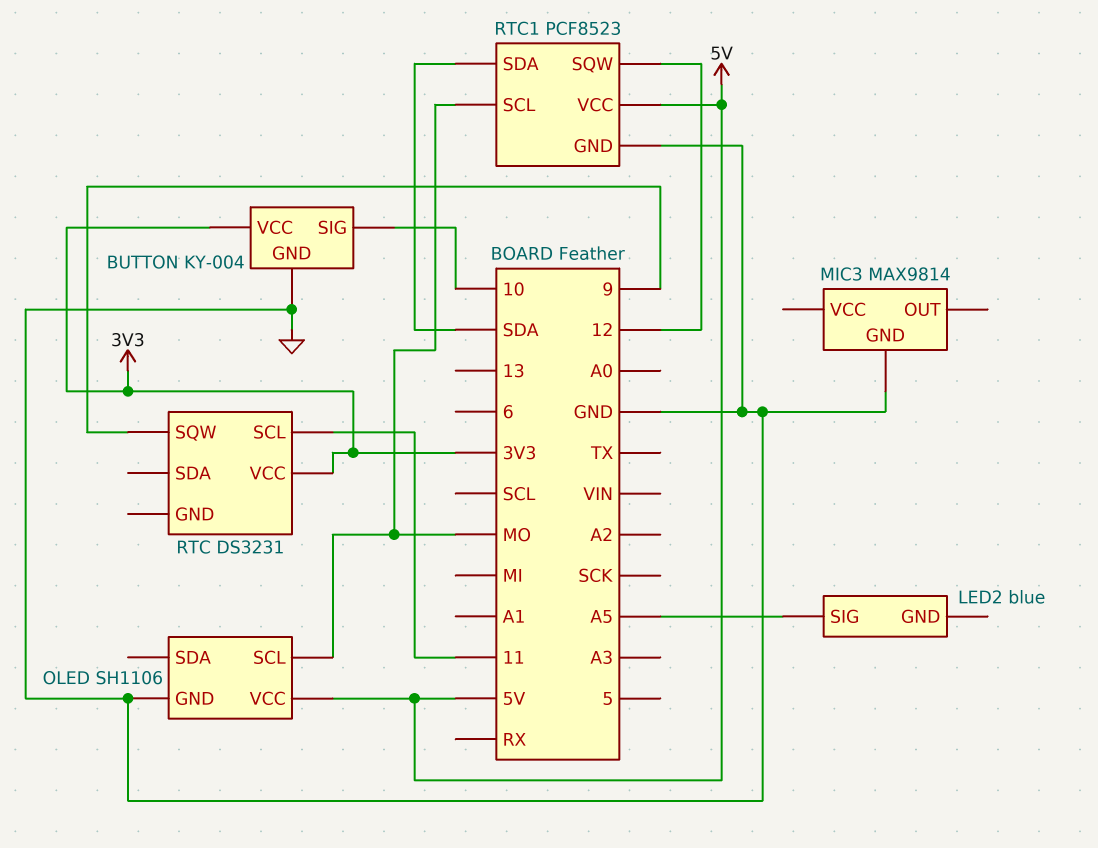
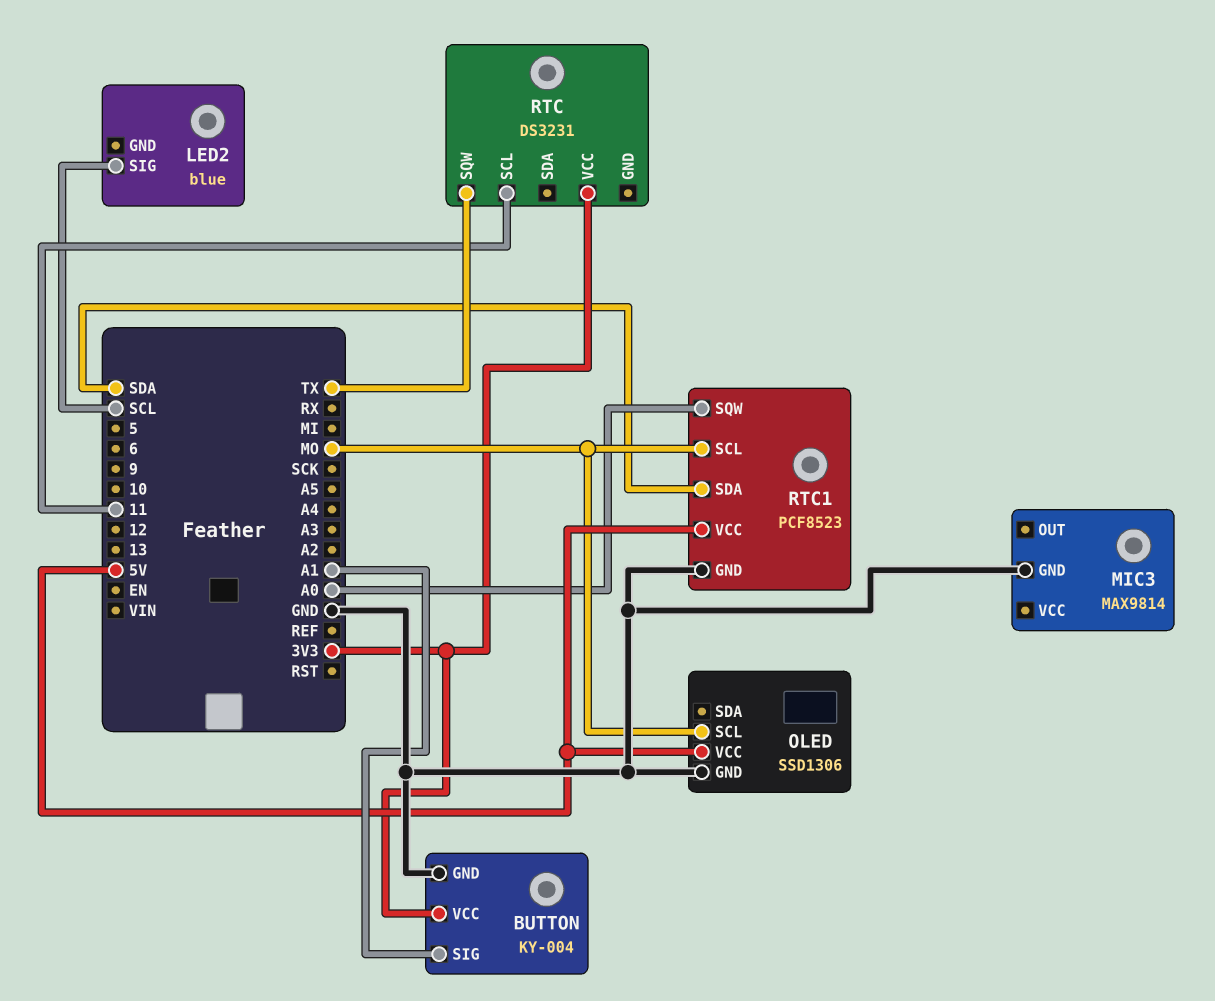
BUTTON pin SIG: 10 -> A1
LED2 pin SIG: A5 -> SCL
OLED: SH1106 -> SSD1306
RTC pin SQW: 9 -> TX
RTC1 pin SQW: 12 -> A0

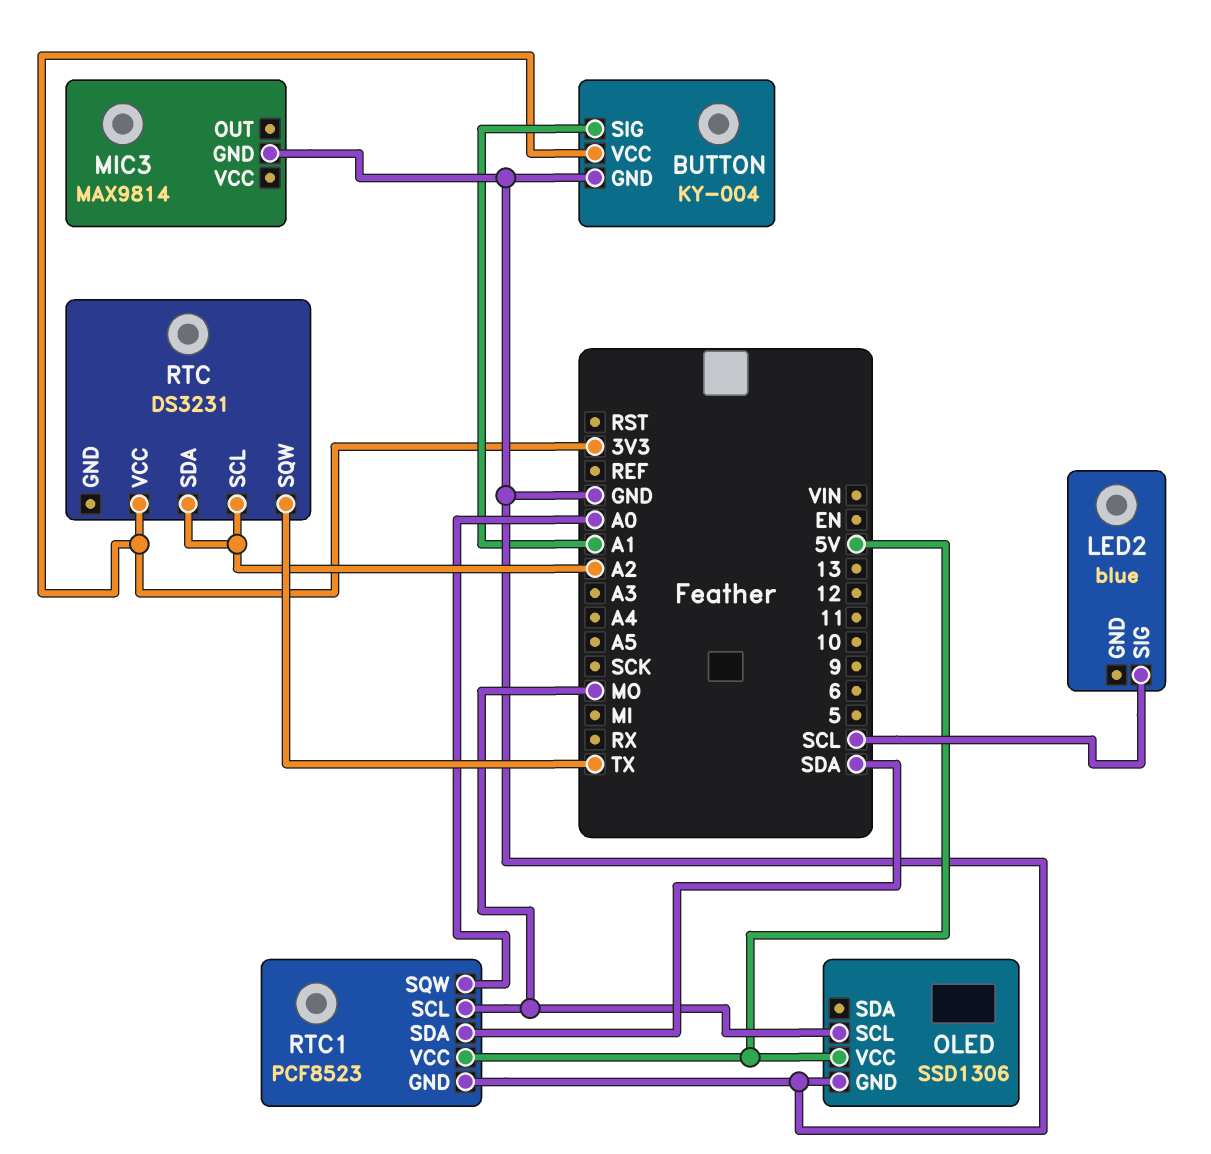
RTC pin SCL: 11 -> A2
RTC pin SDA: none -> A2

